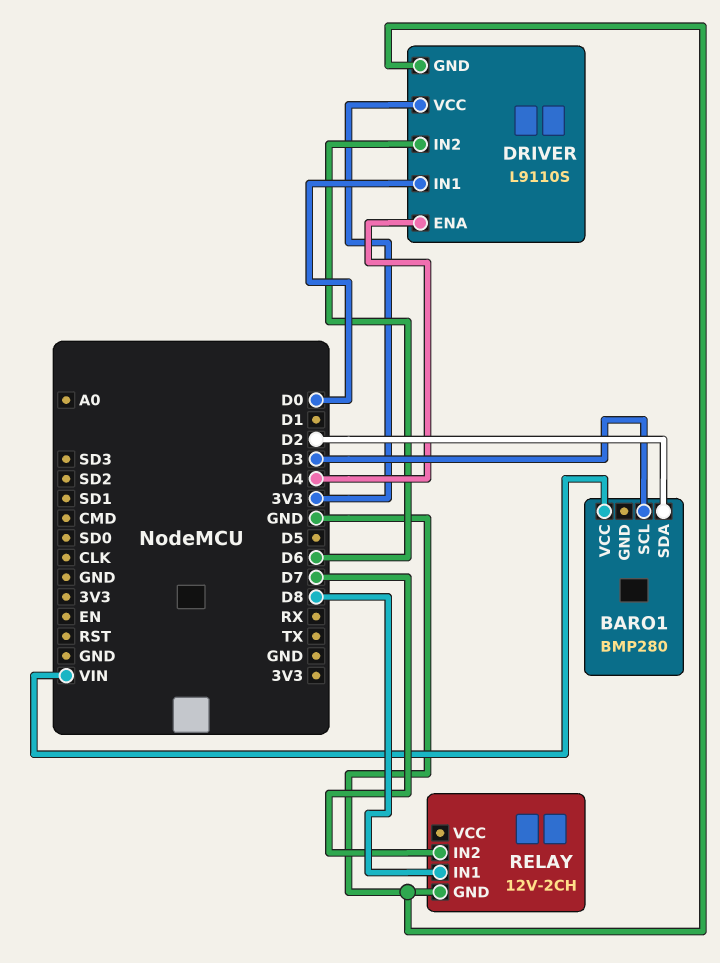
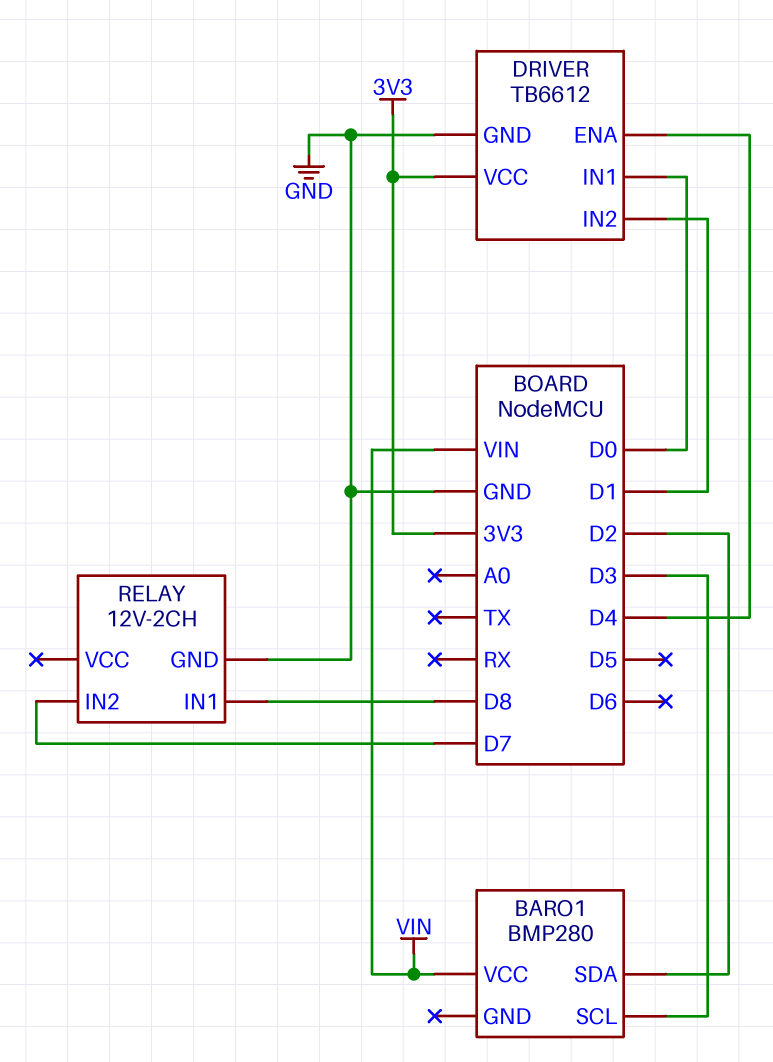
DRIVER: L9110S -> TB6612
DRIVER pin IN2: D6 -> D1

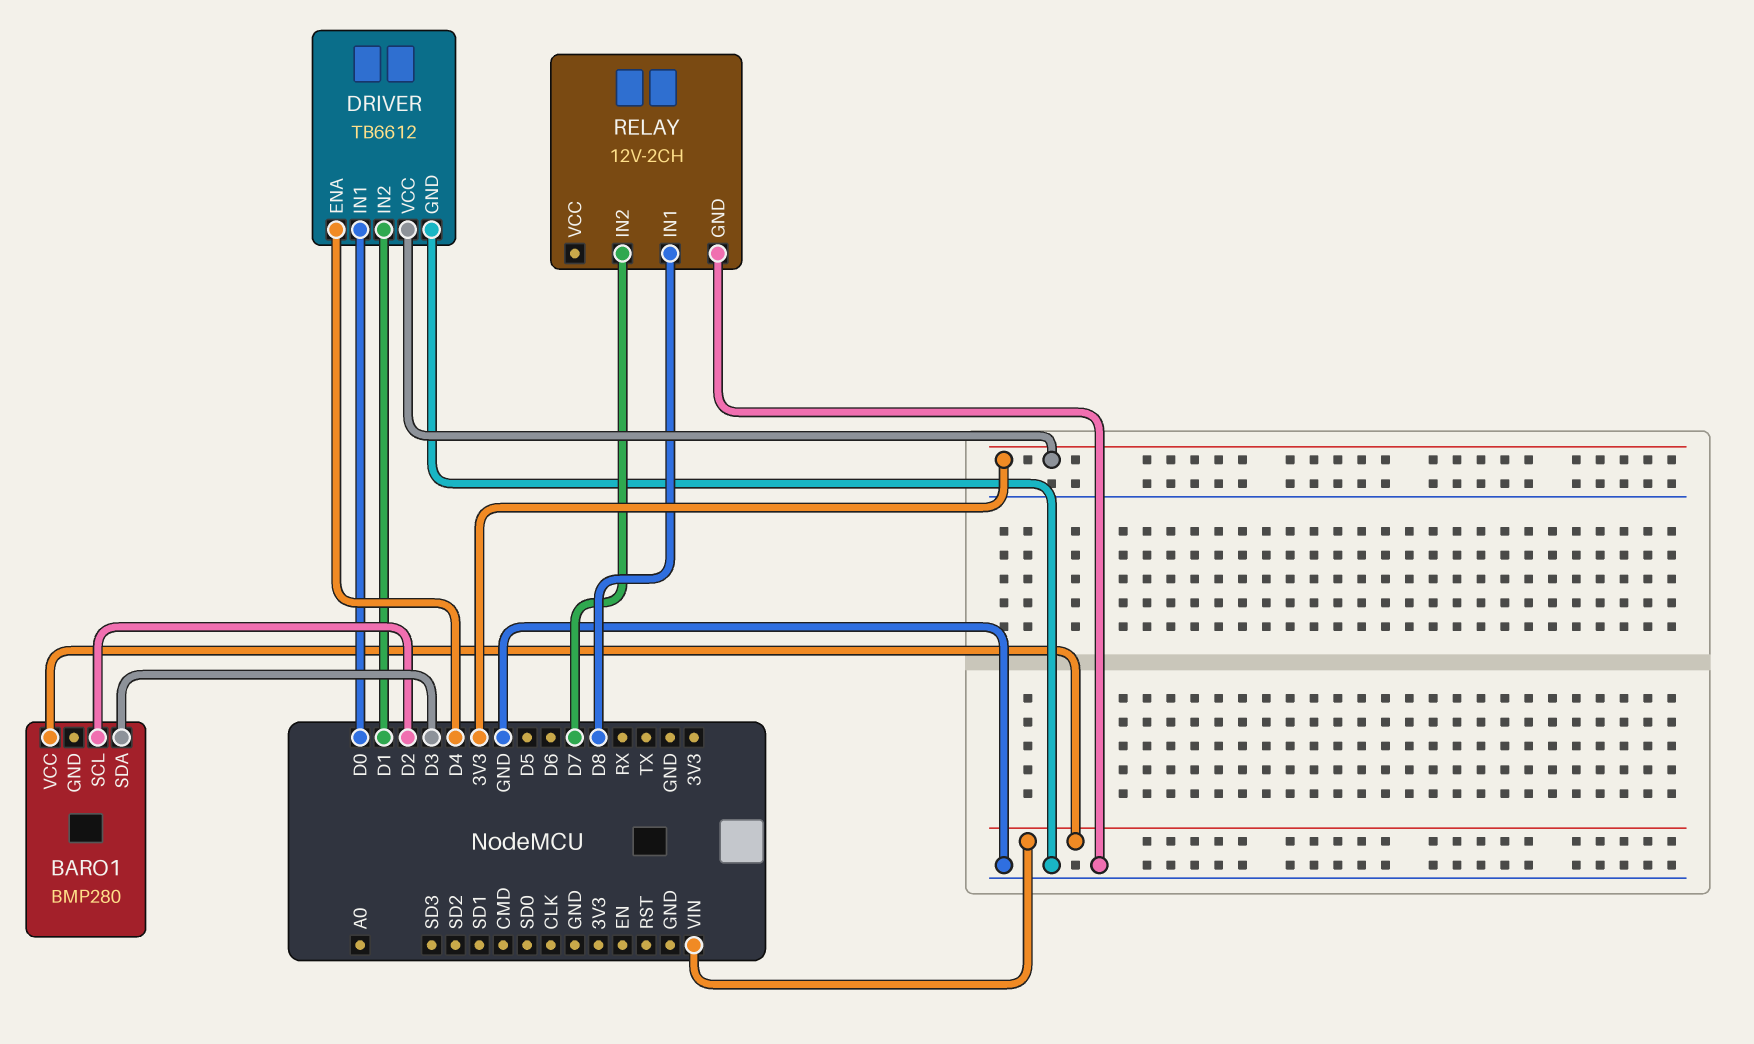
BARO1 pin SCL: D3 -> D2
BARO1 pin SDA: D2 -> D3

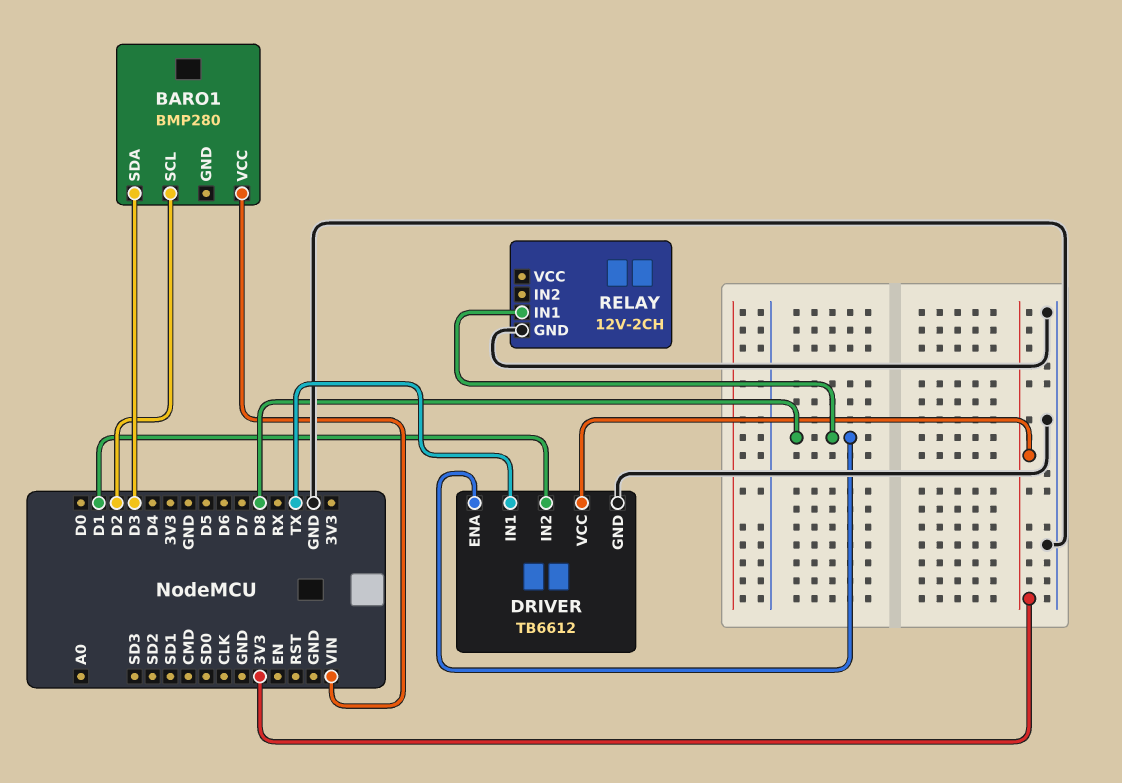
DRIVER pin ENA: D4 -> D8
DRIVER pin IN1: D0 -> TX
RELAY pin IN2: D7 -> none

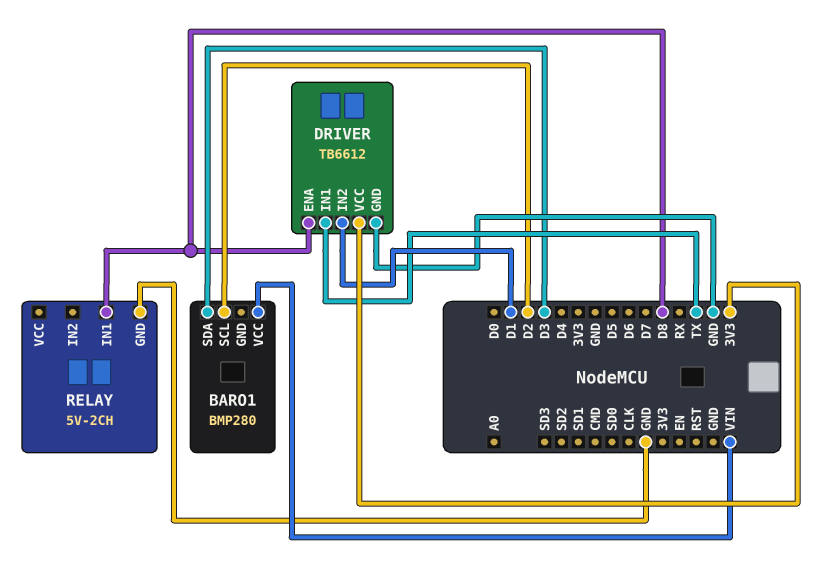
RELAY: 12V-2CH -> 5V-2CH

